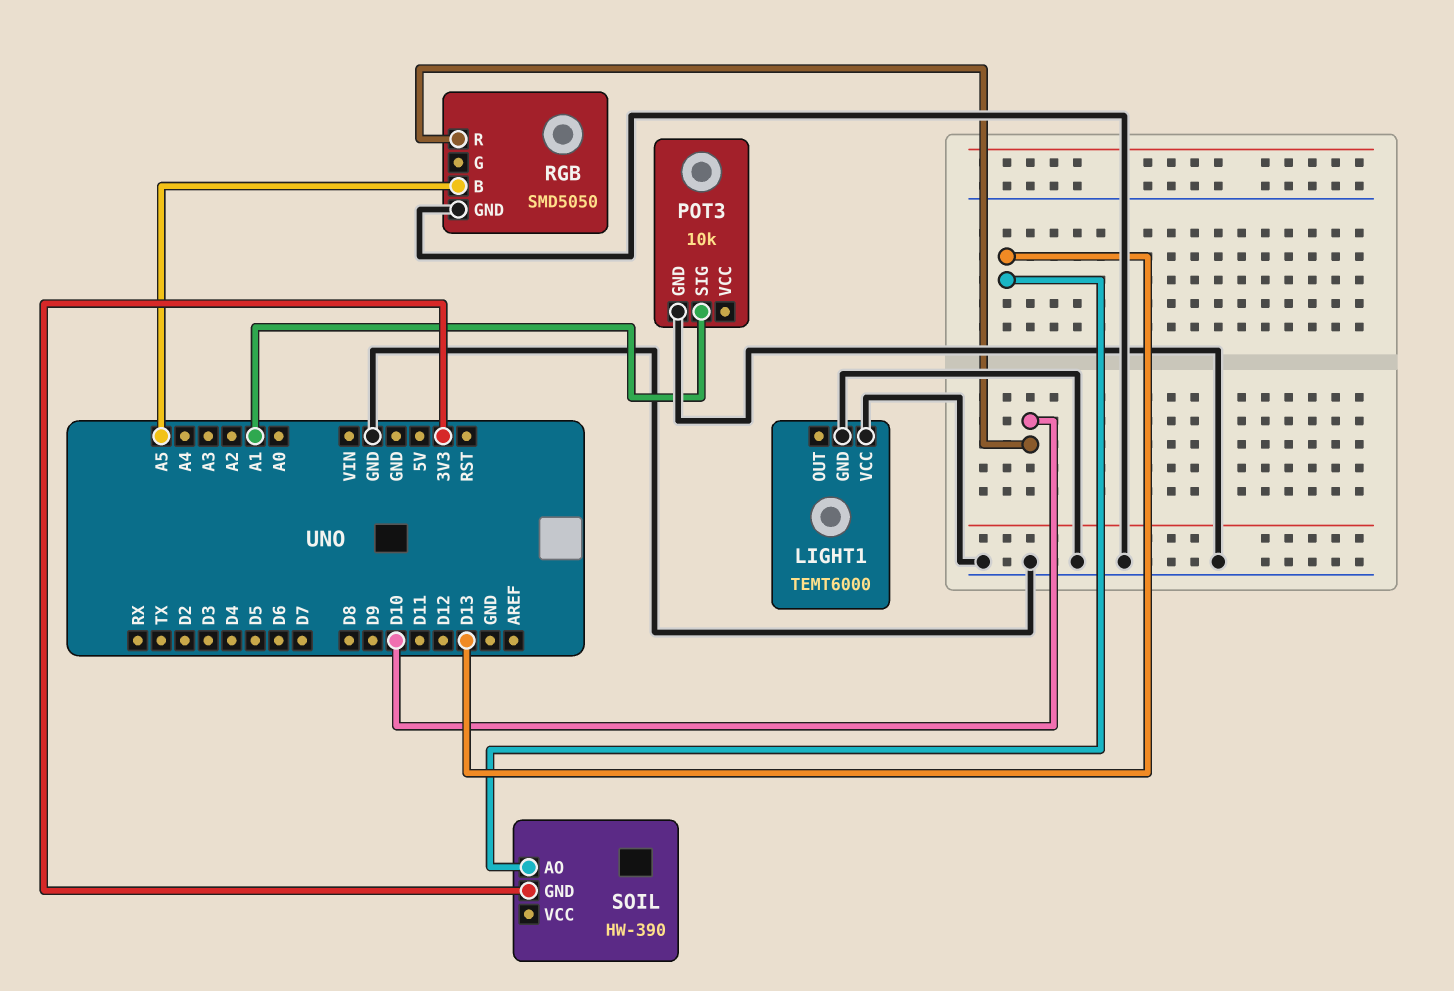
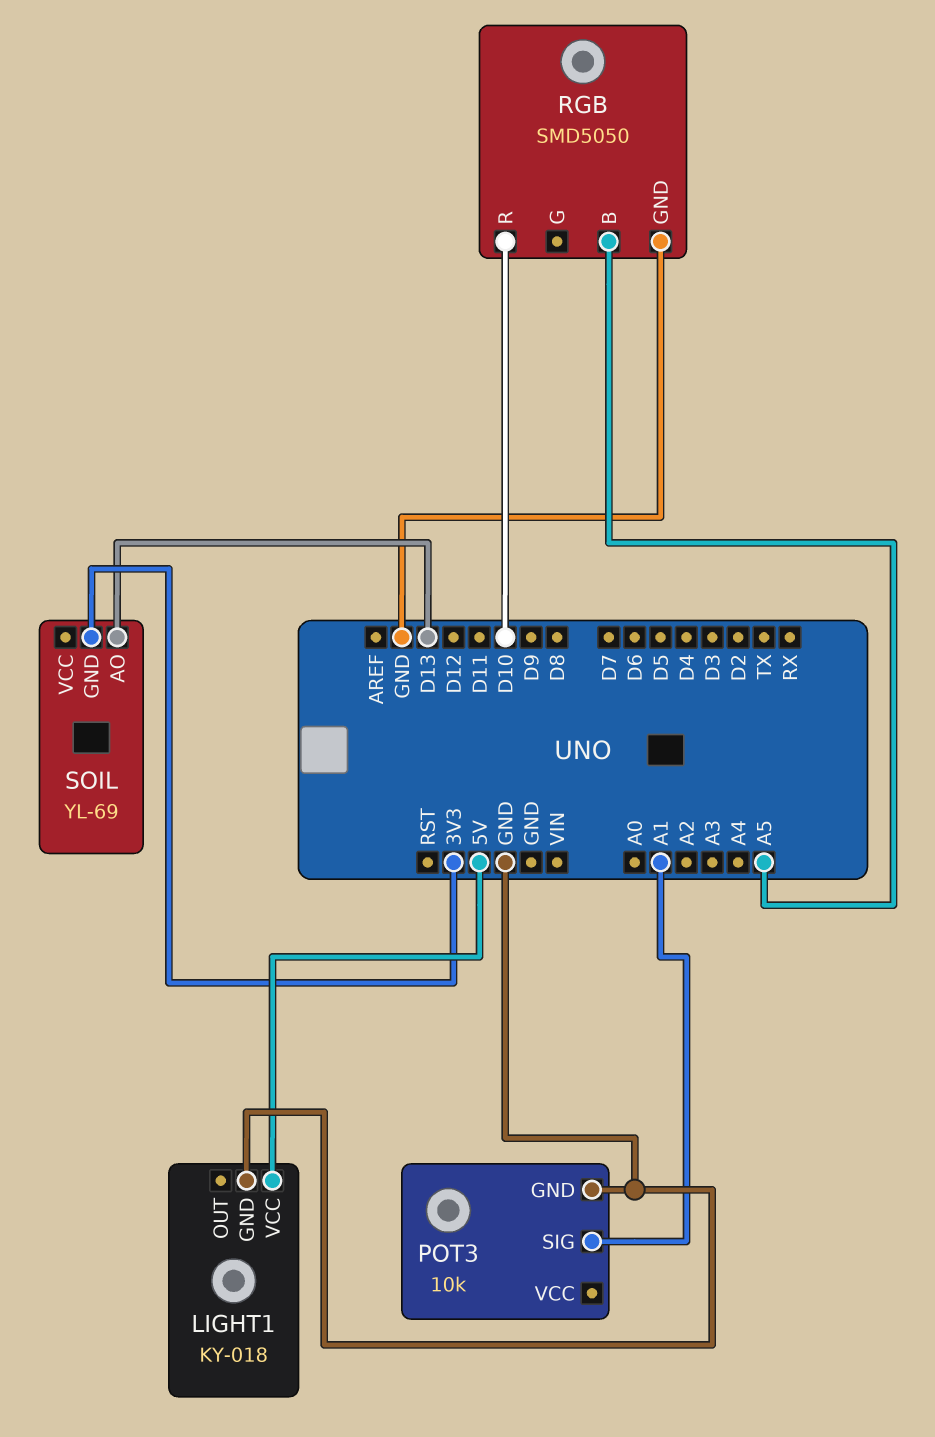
LIGHT1: TEMT6000 -> KY-018
LIGHT1 pin VCC: GND -> 5V
SOIL: HW-390 -> YL-69

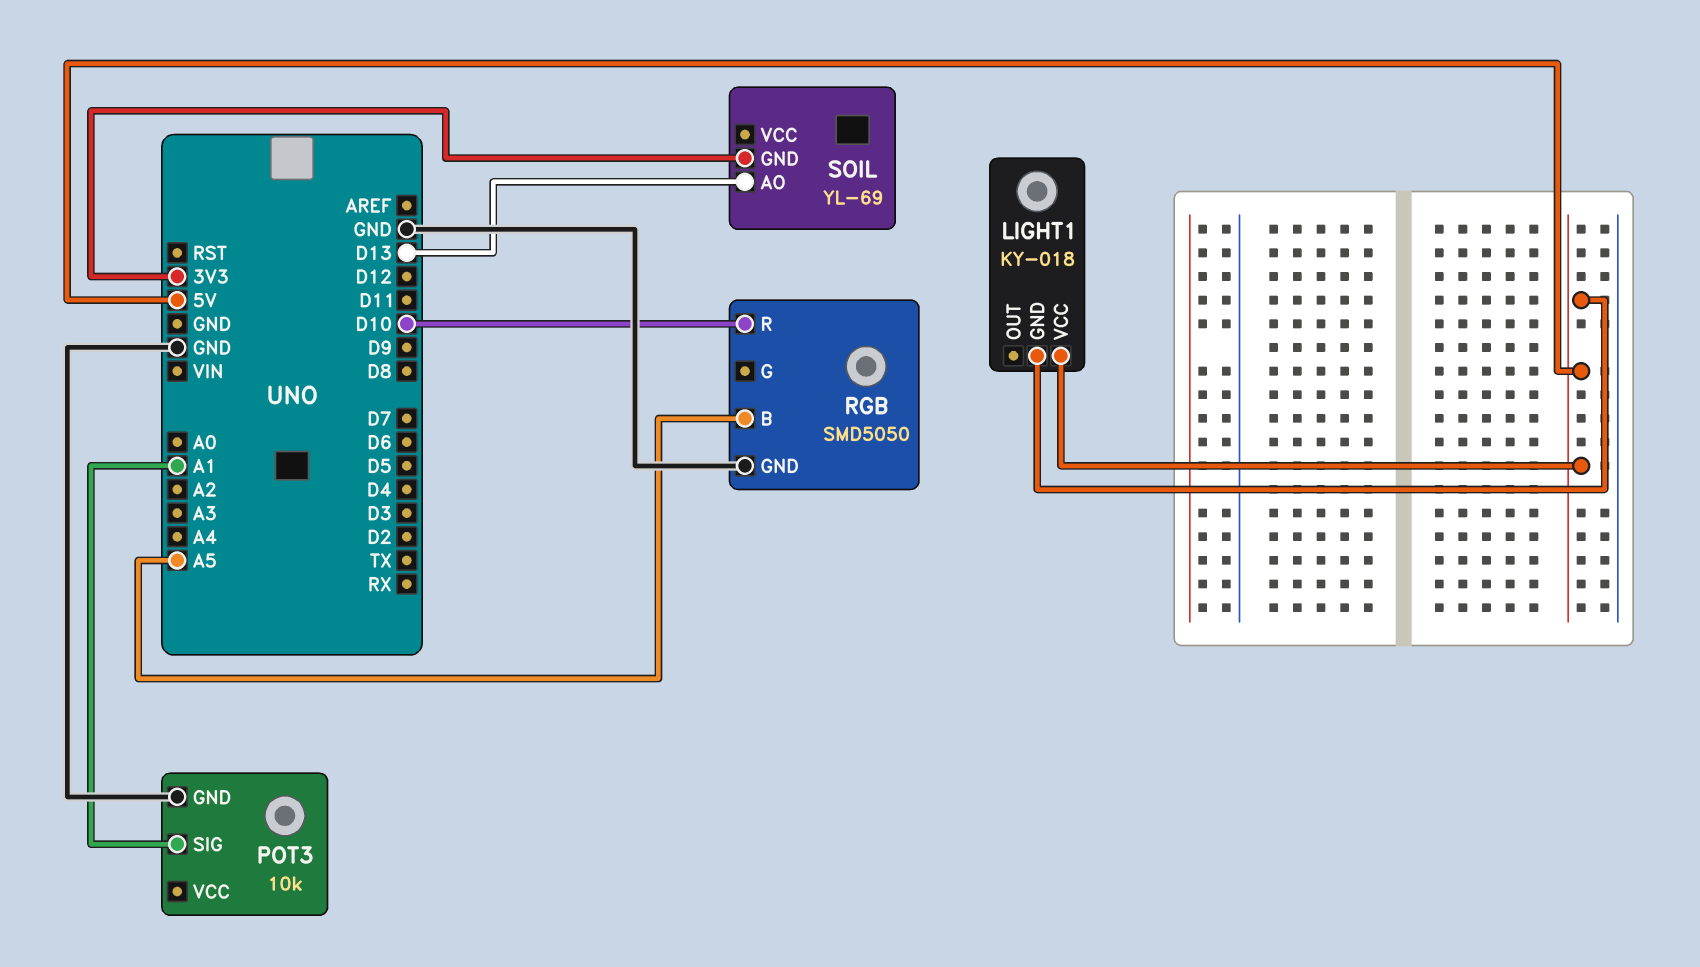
LIGHT1 pin GND: GND -> 5V

